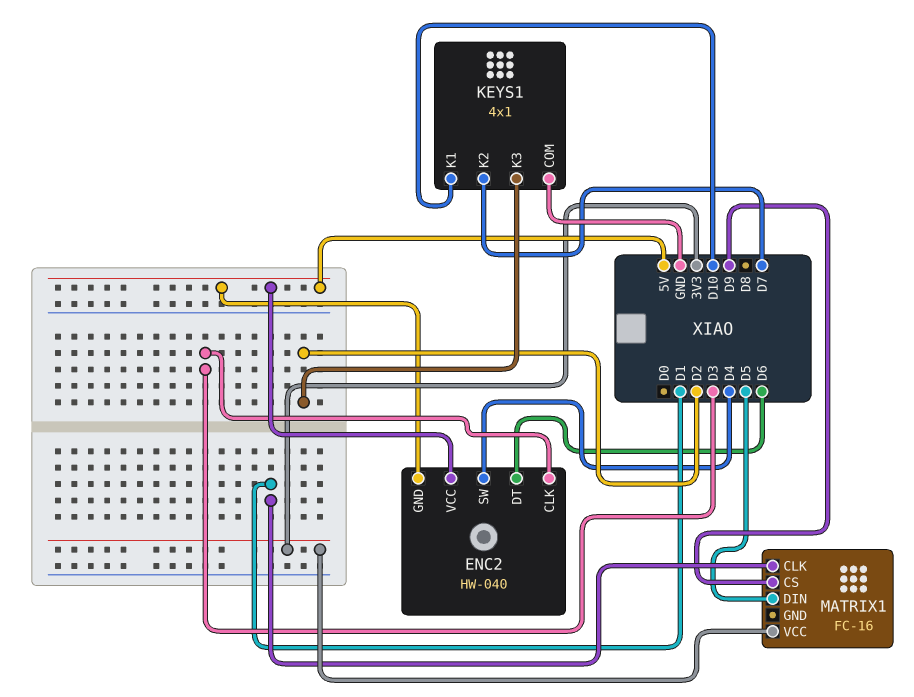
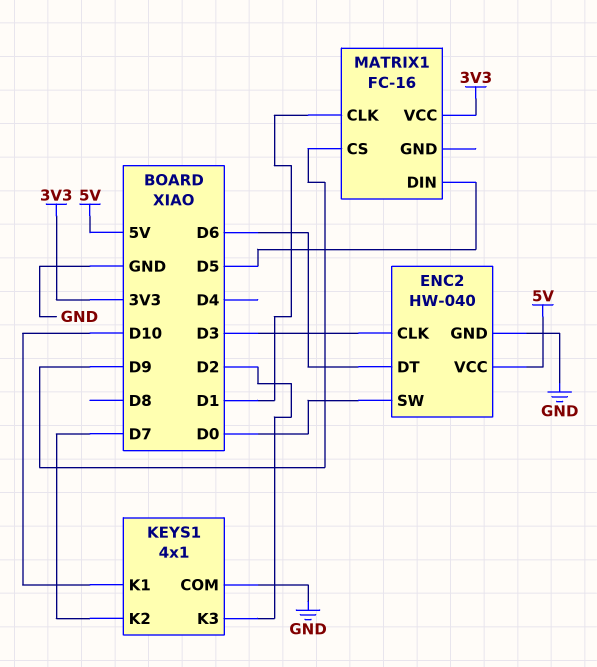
ENC2 pin GND: 5V -> GND
ENC2 pin SW: D4 -> D0

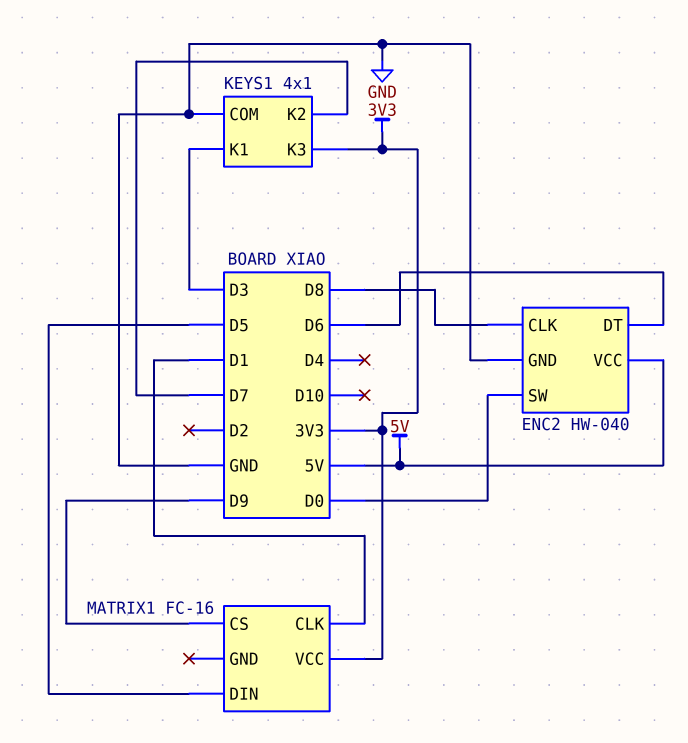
ENC2 pin CLK: D3 -> D8
KEYS1 pin K1: D10 -> D3
KEYS1 pin K3: D2 -> 3V3

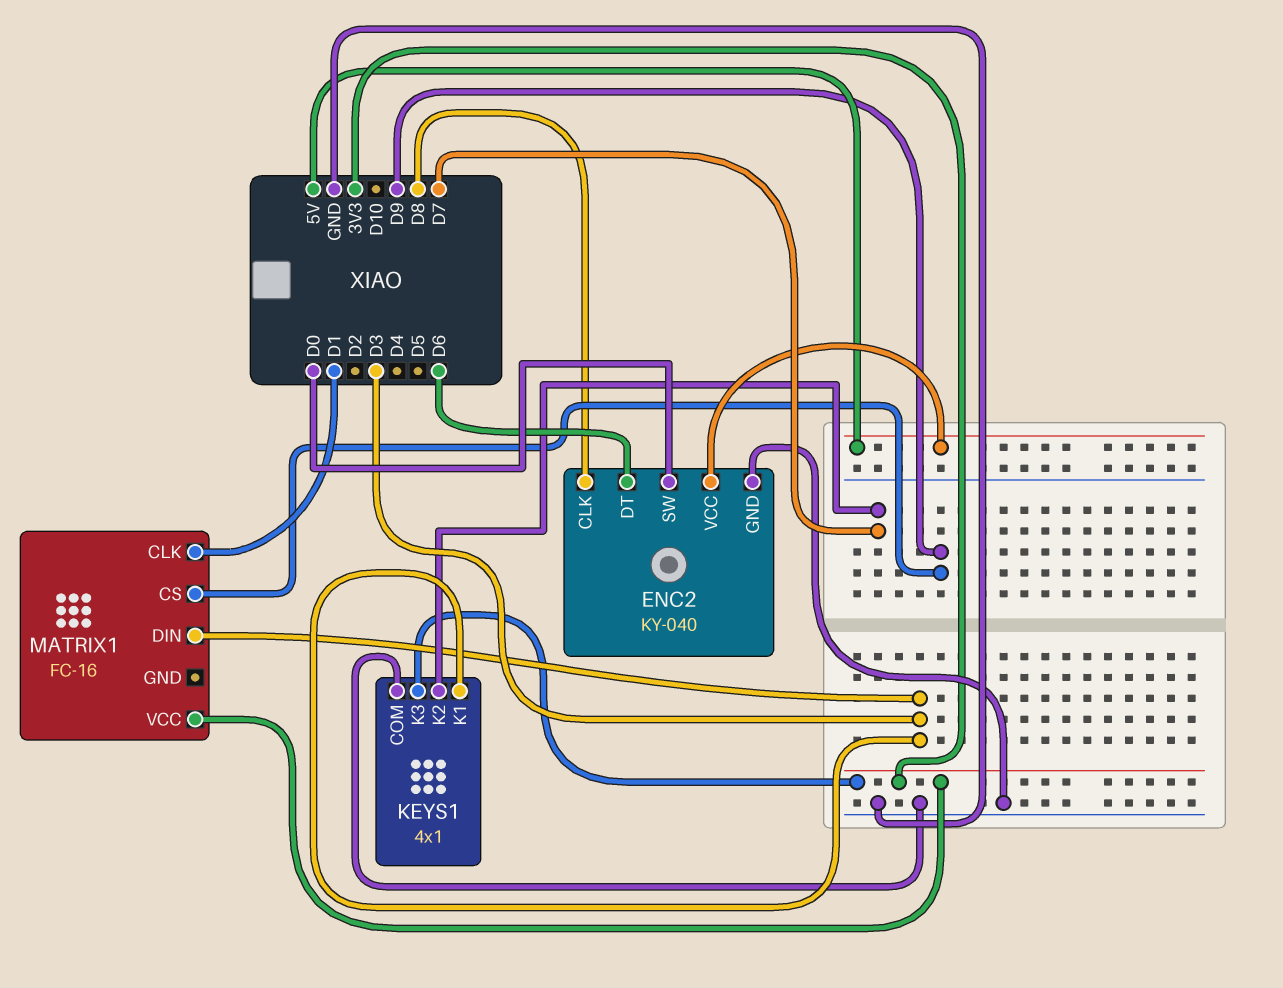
ENC2: HW-040 -> KY-040
MATRIX1 pin DIN: D5 -> D3

